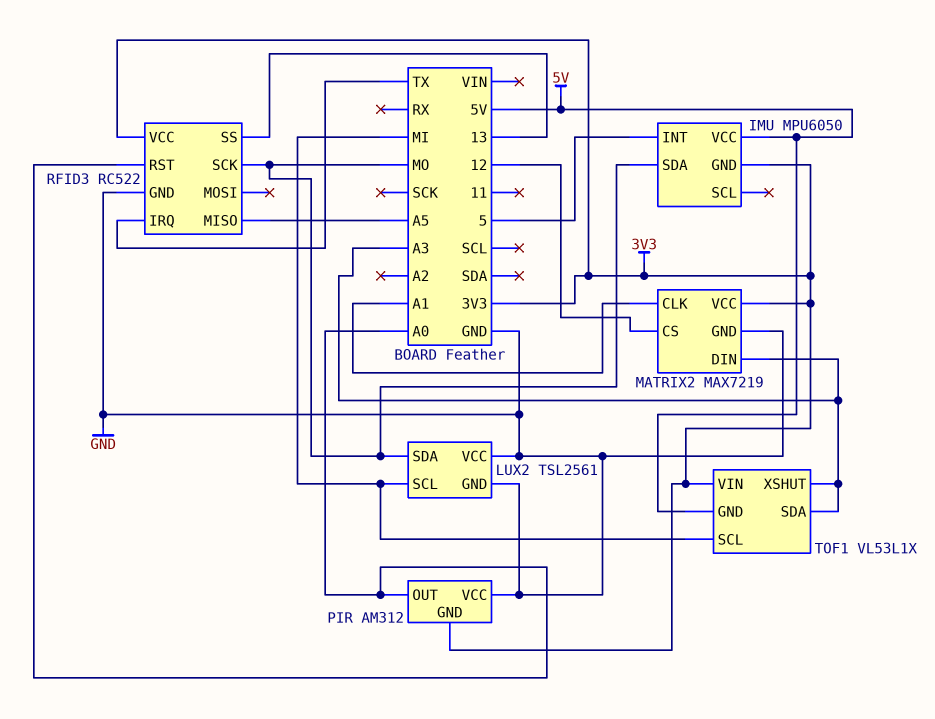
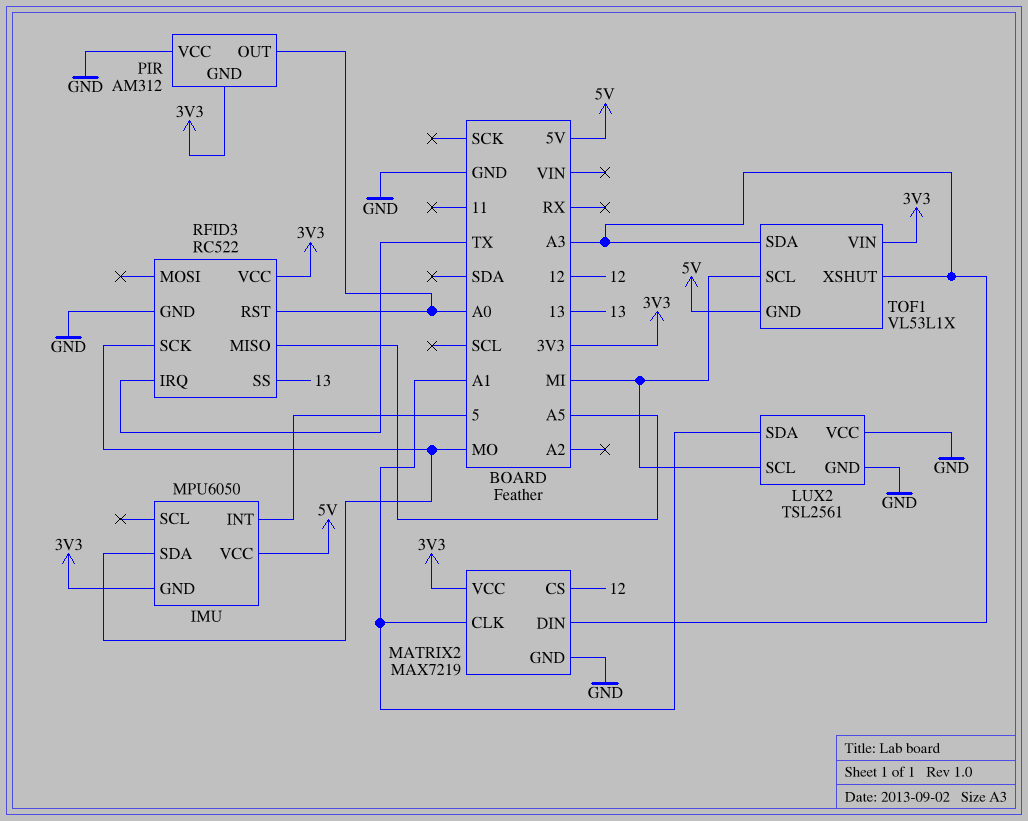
LUX2 pin SDA: MO -> A1

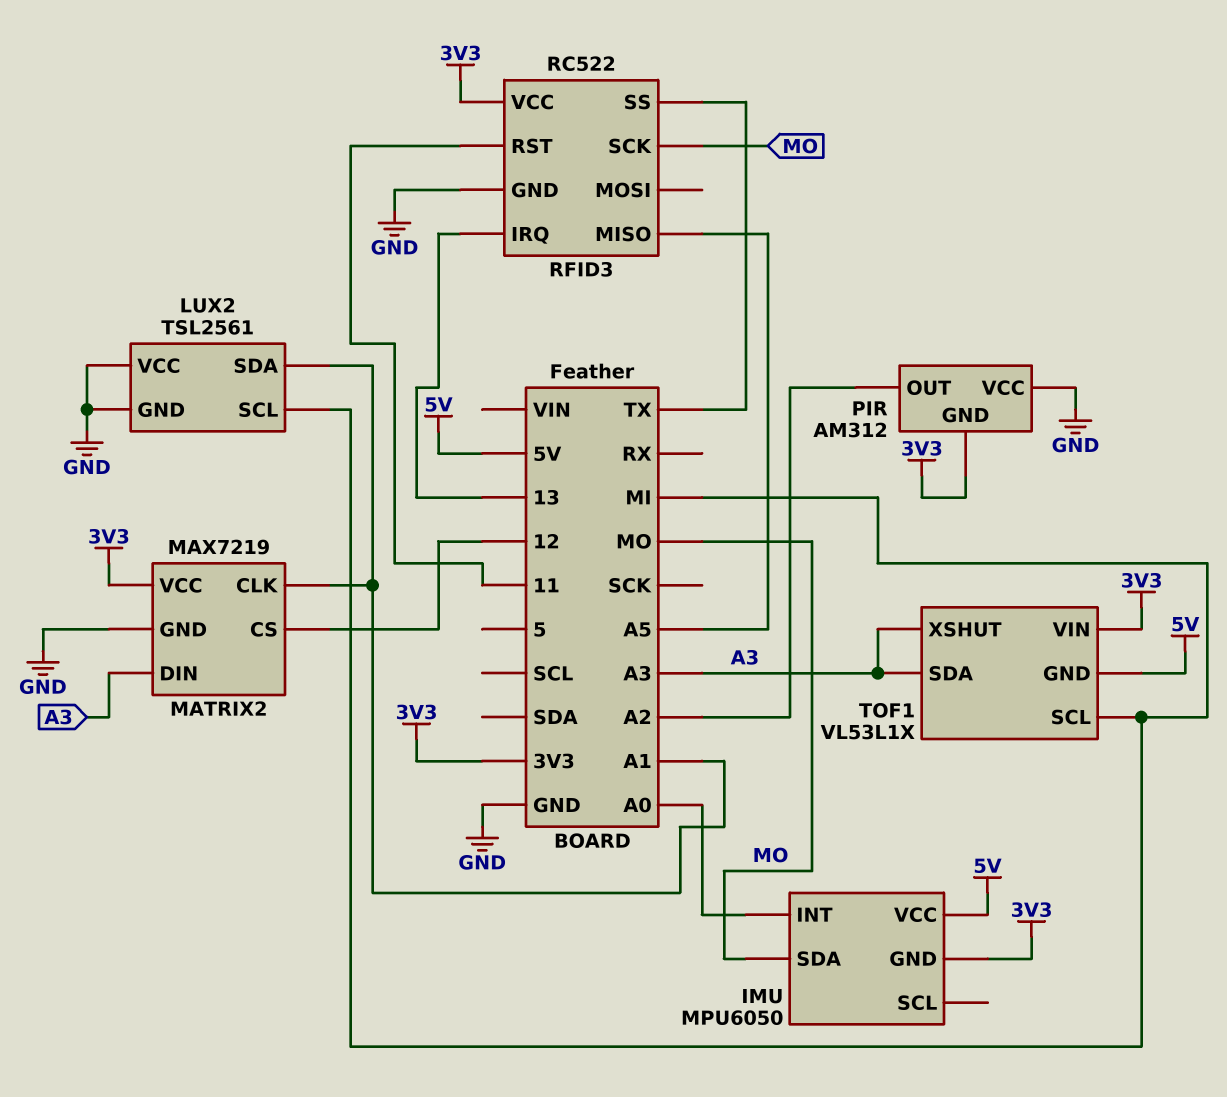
IMU pin INT: 5 -> A0
PIR pin OUT: A0 -> A2
RFID3 pin IRQ: TX -> 13
RFID3 pin RST: A0 -> 11
RFID3 pin SS: 13 -> TX

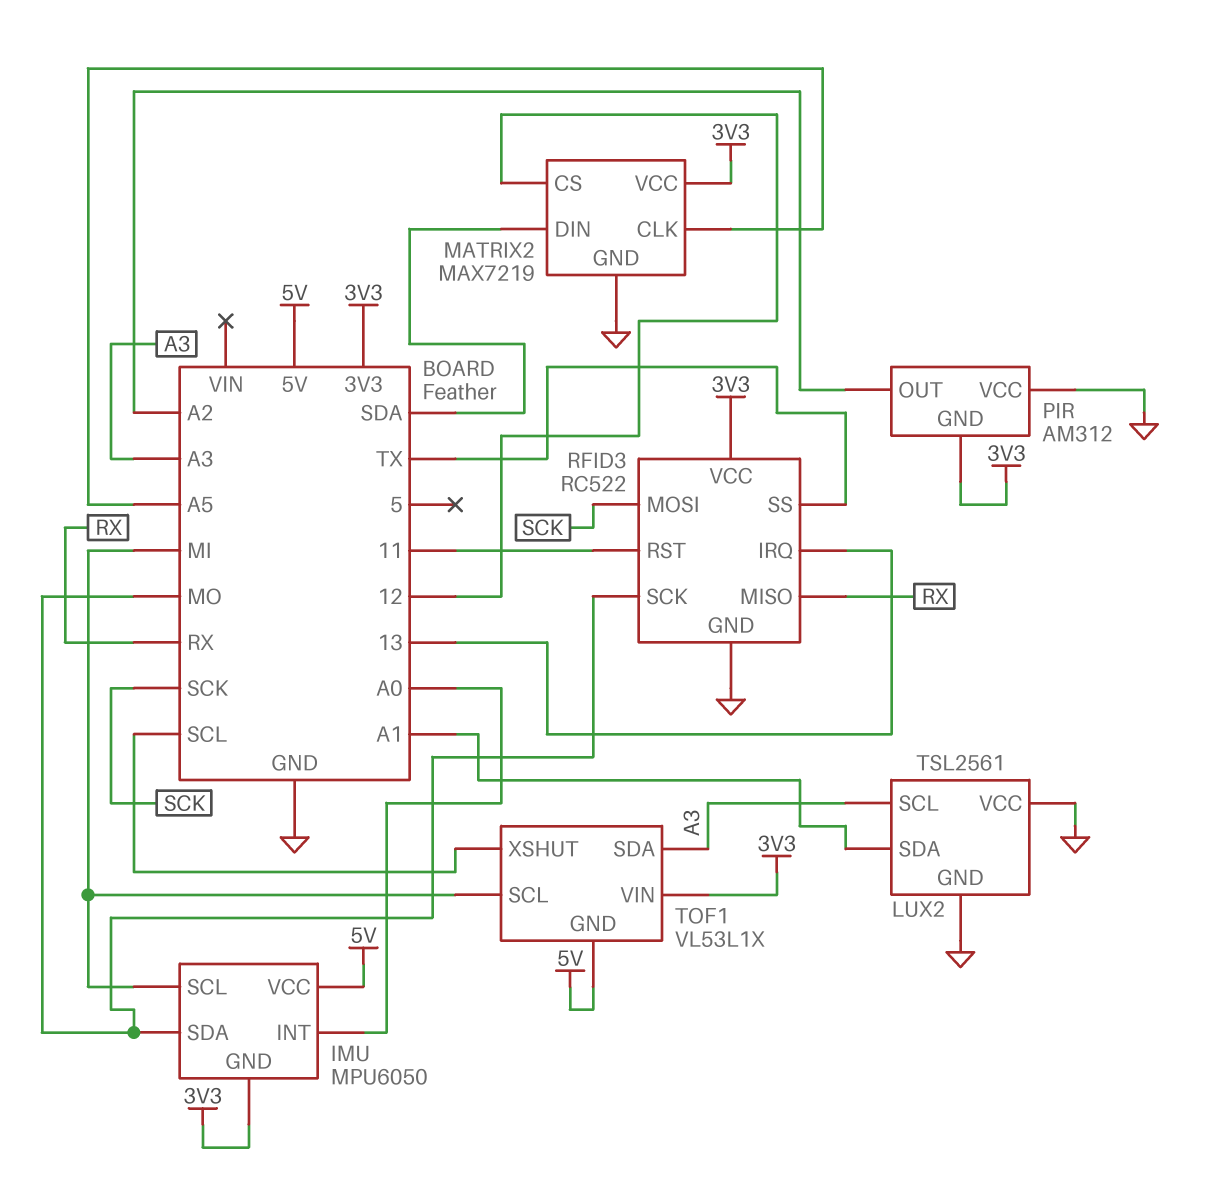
IMU pin SCL: none -> MI
LUX2 pin SCL: MI -> A3
MATRIX2 pin CLK: A1 -> A5
MATRIX2 pin DIN: A3 -> SDA
RFID3 pin MISO: A5 -> RX
RFID3 pin MOSI: none -> SCK
TOF1 pin XSHUT: A3 -> SCL

